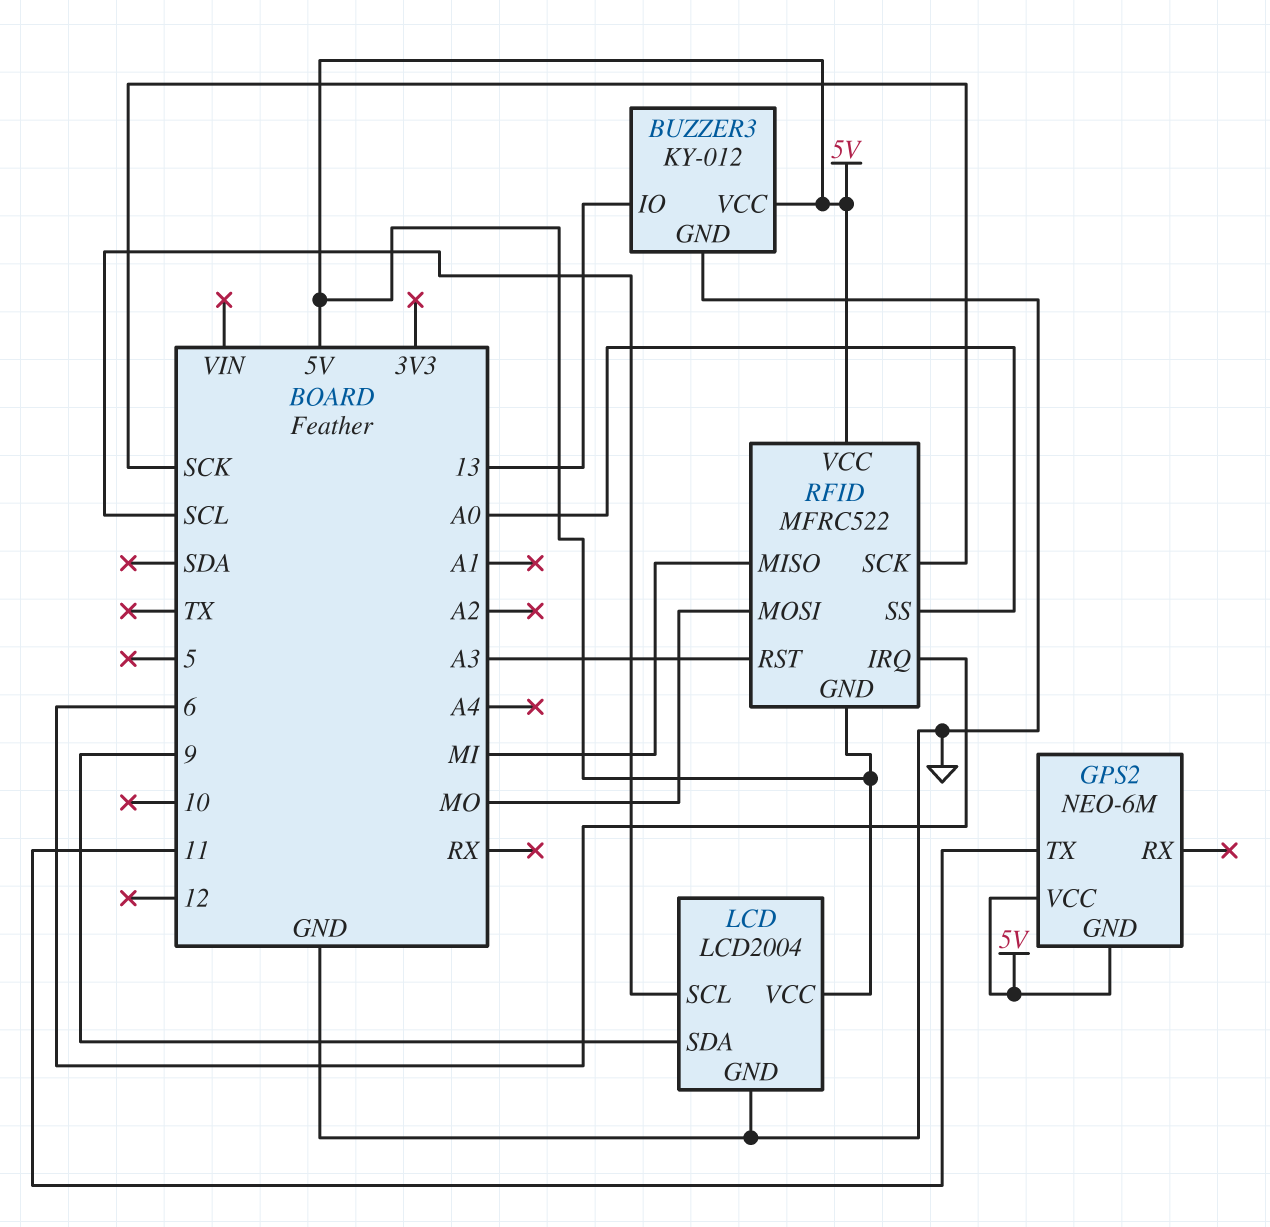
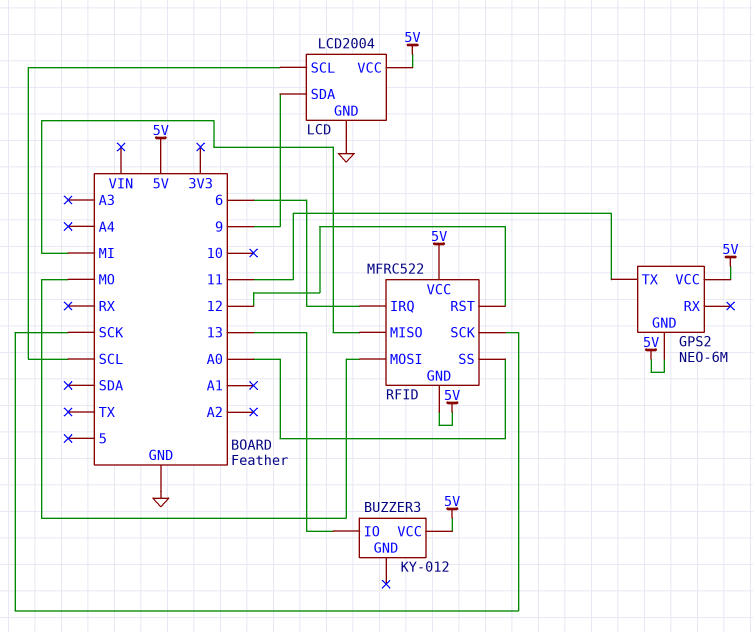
BUZZER3 pin GND: GND -> none
RFID pin RST: A3 -> 12

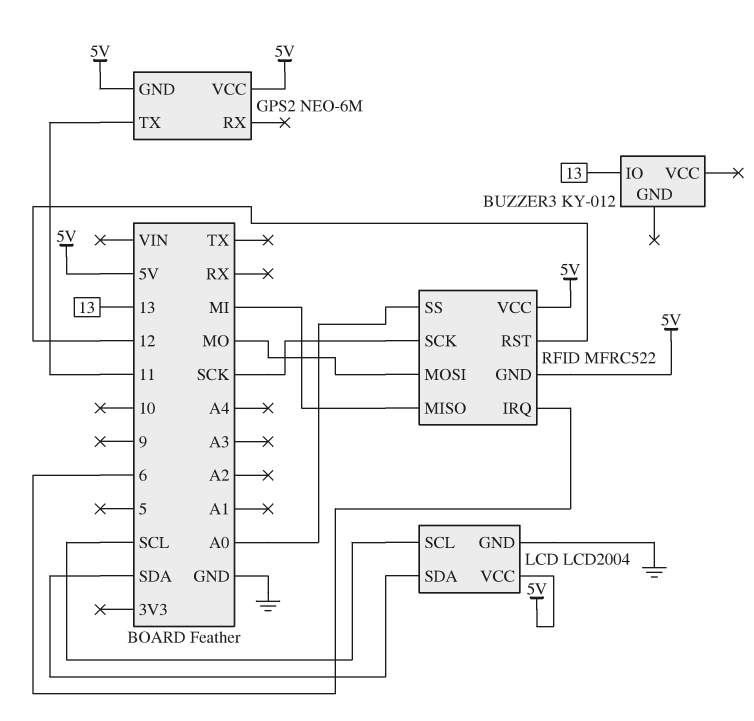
BUZZER3 pin VCC: 5V -> none
LCD pin SDA: 9 -> SDA

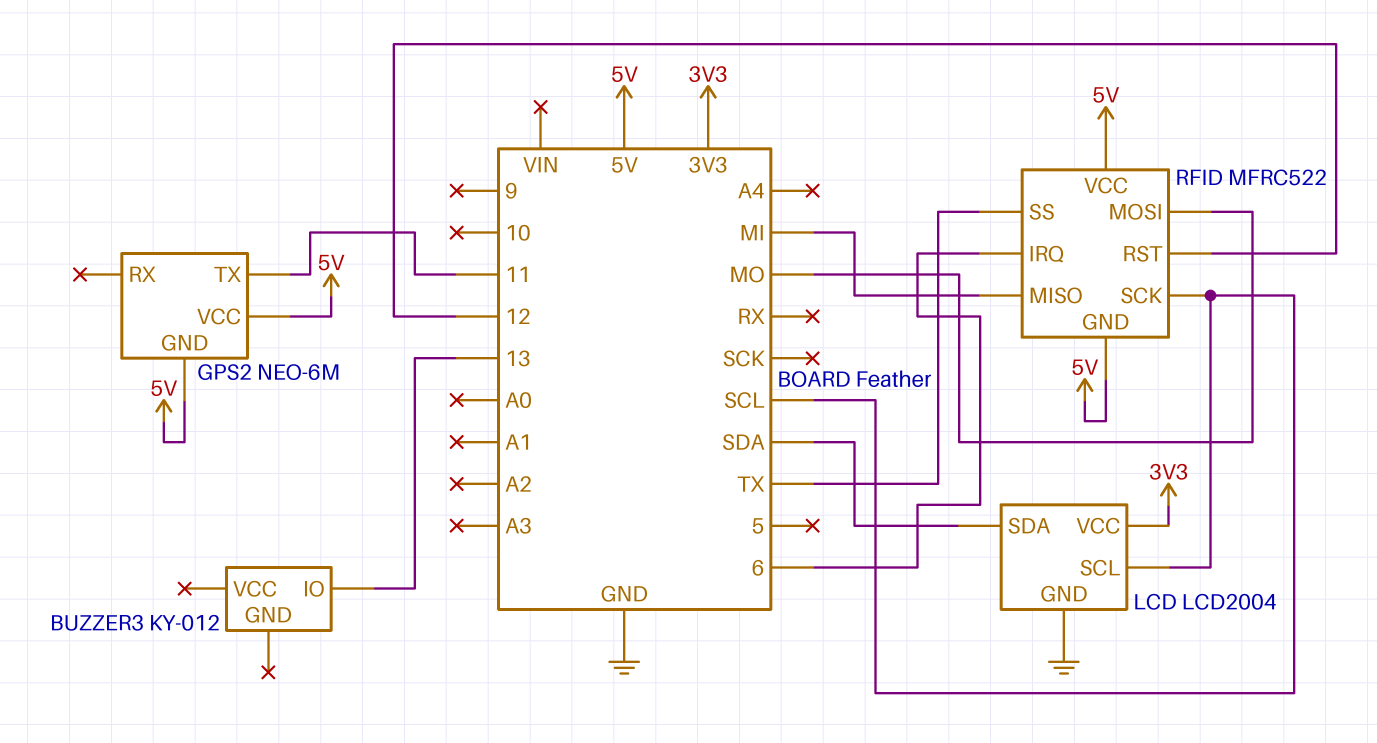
LCD pin VCC: 5V -> 3V3
RFID pin SCK: SCK -> SCL
RFID pin SS: A0 -> TX

